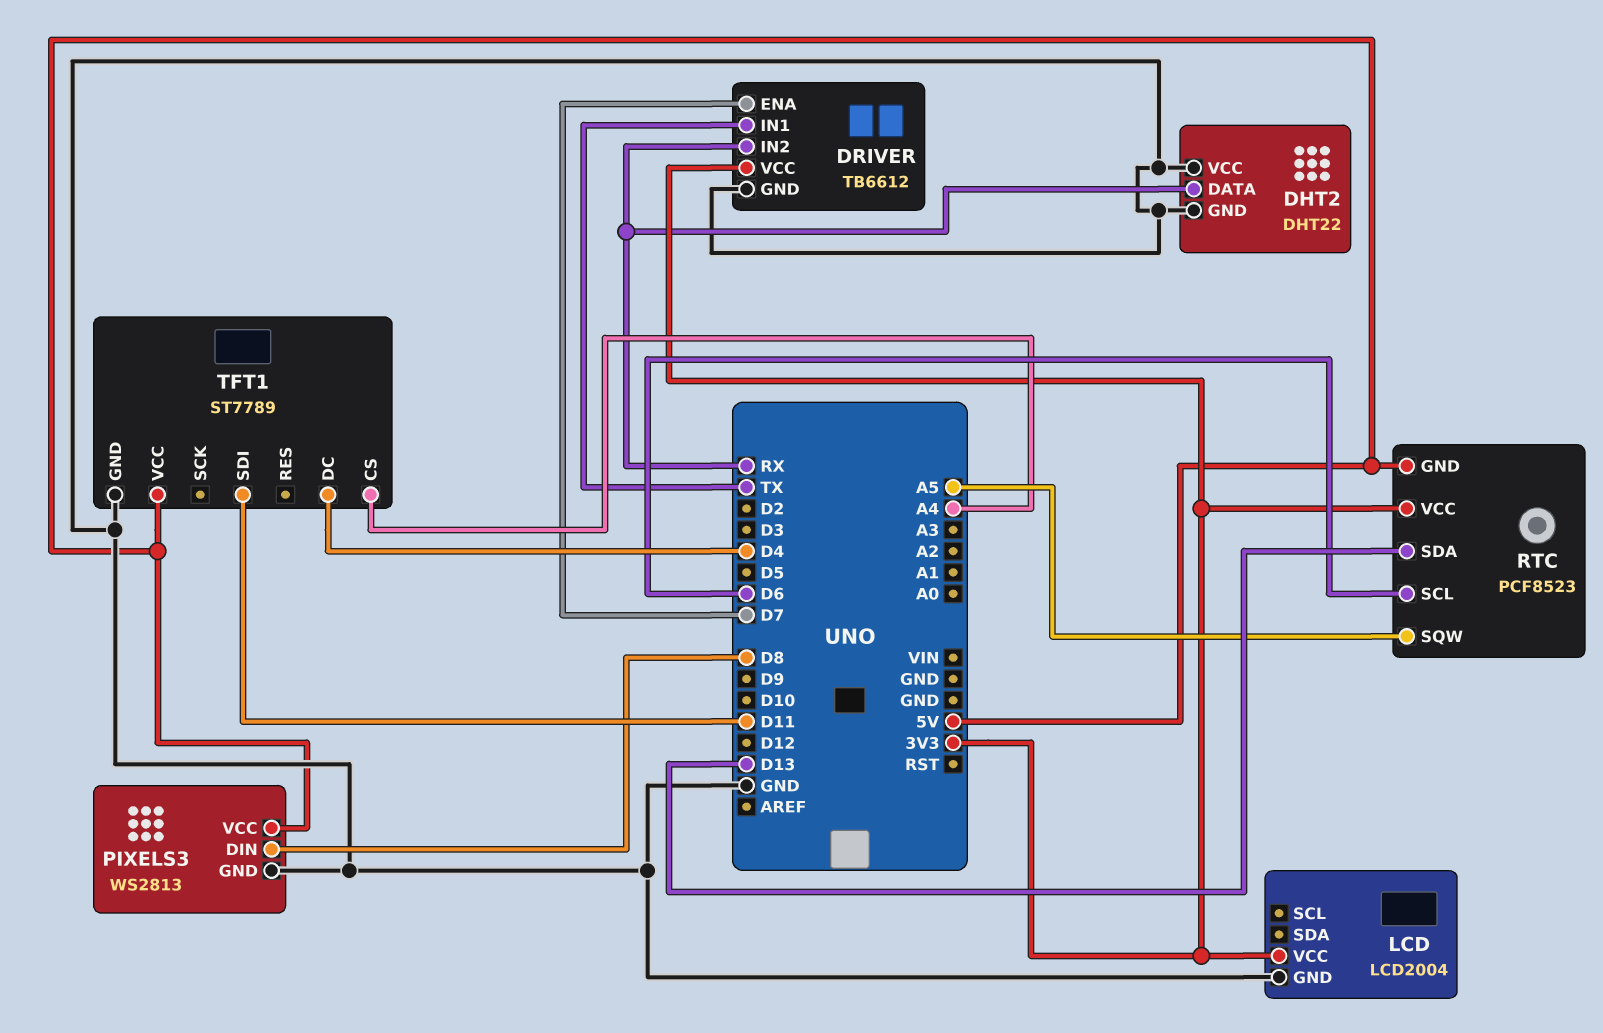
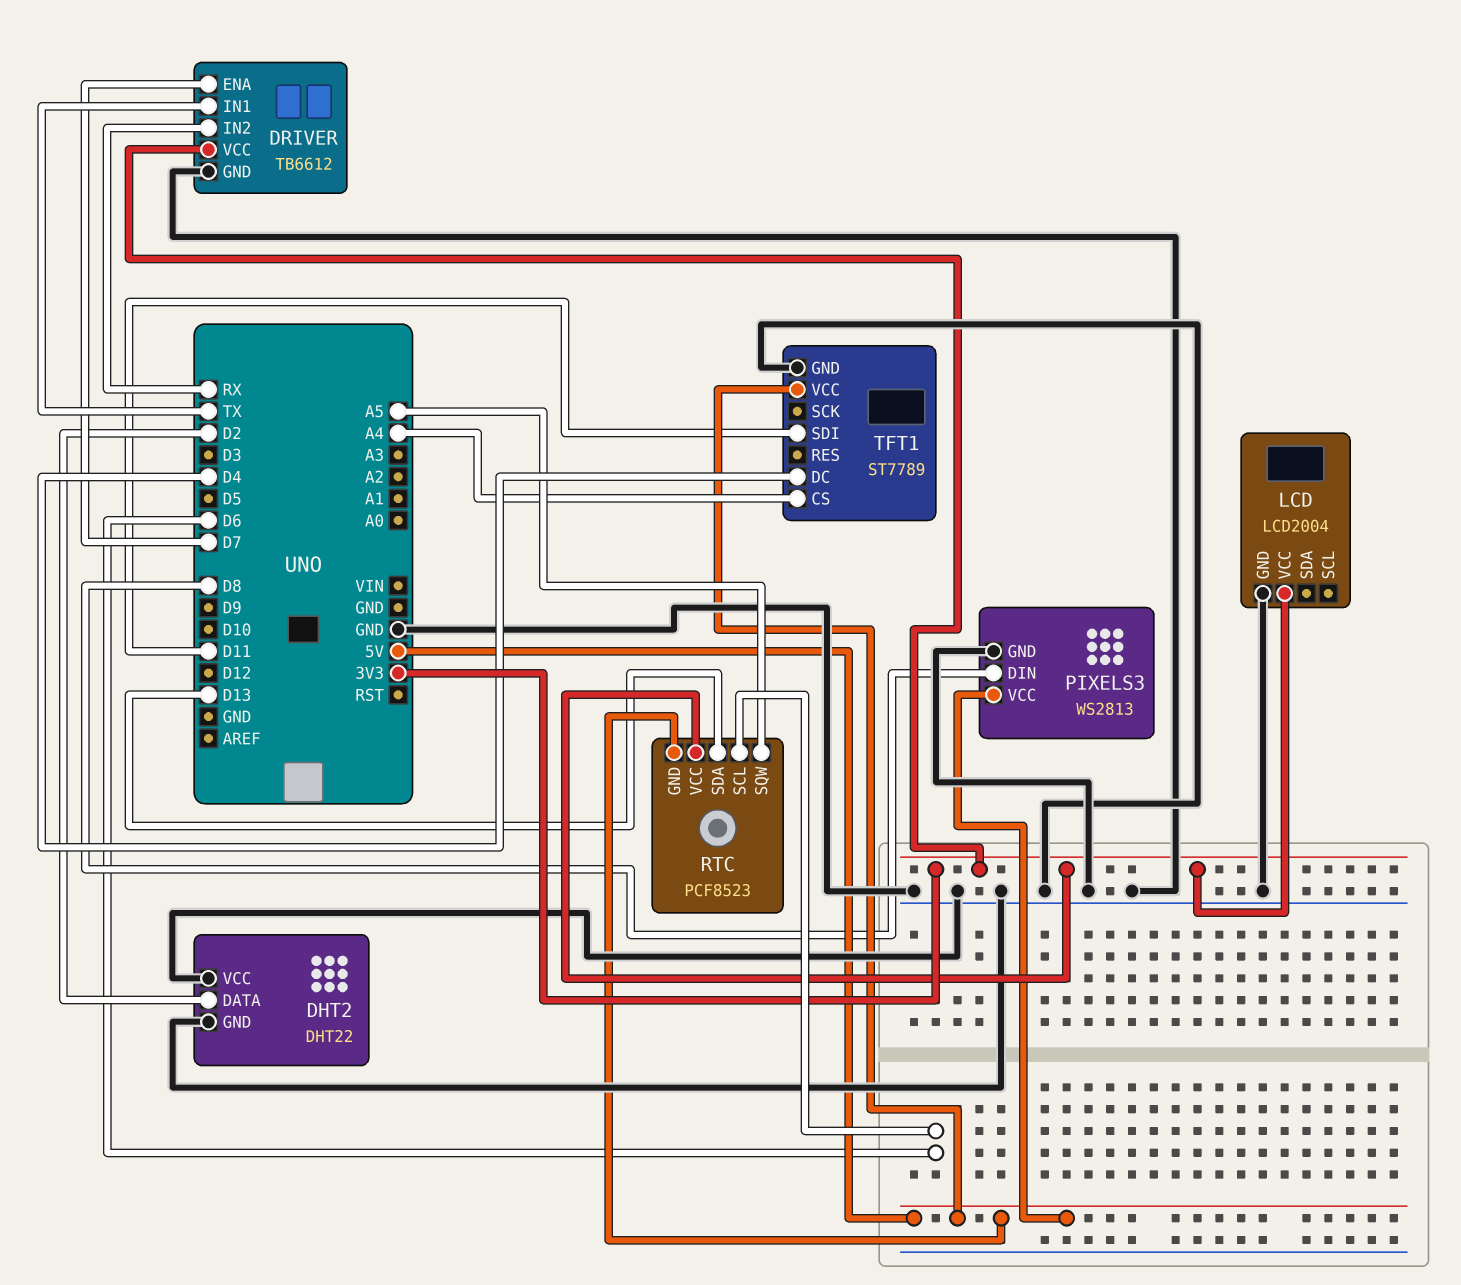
DHT2 pin DATA: RX -> D2

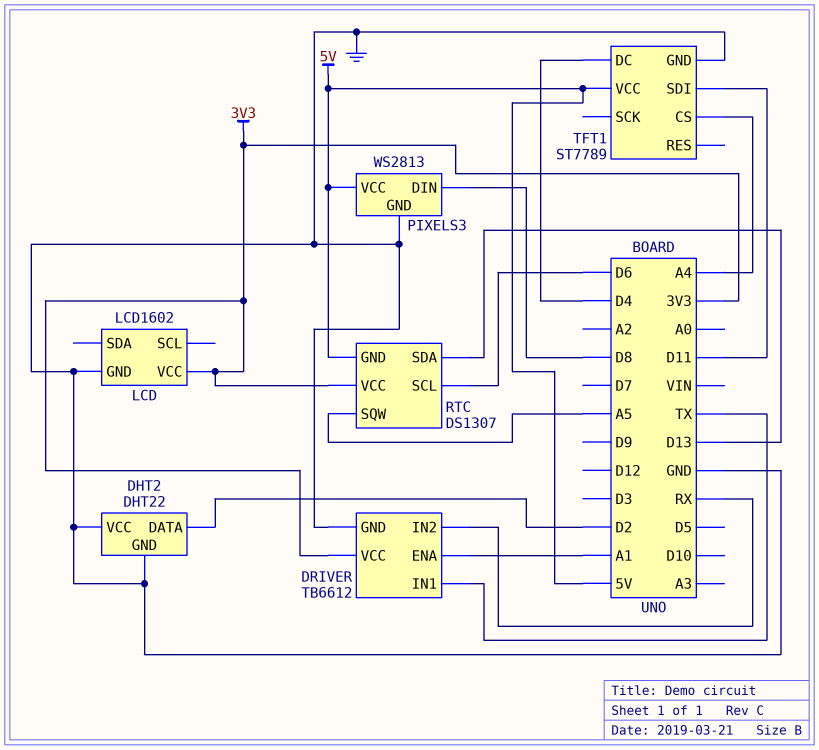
DRIVER pin ENA: D7 -> A1
LCD: LCD2004 -> LCD1602
RTC: PCF8523 -> DS1307

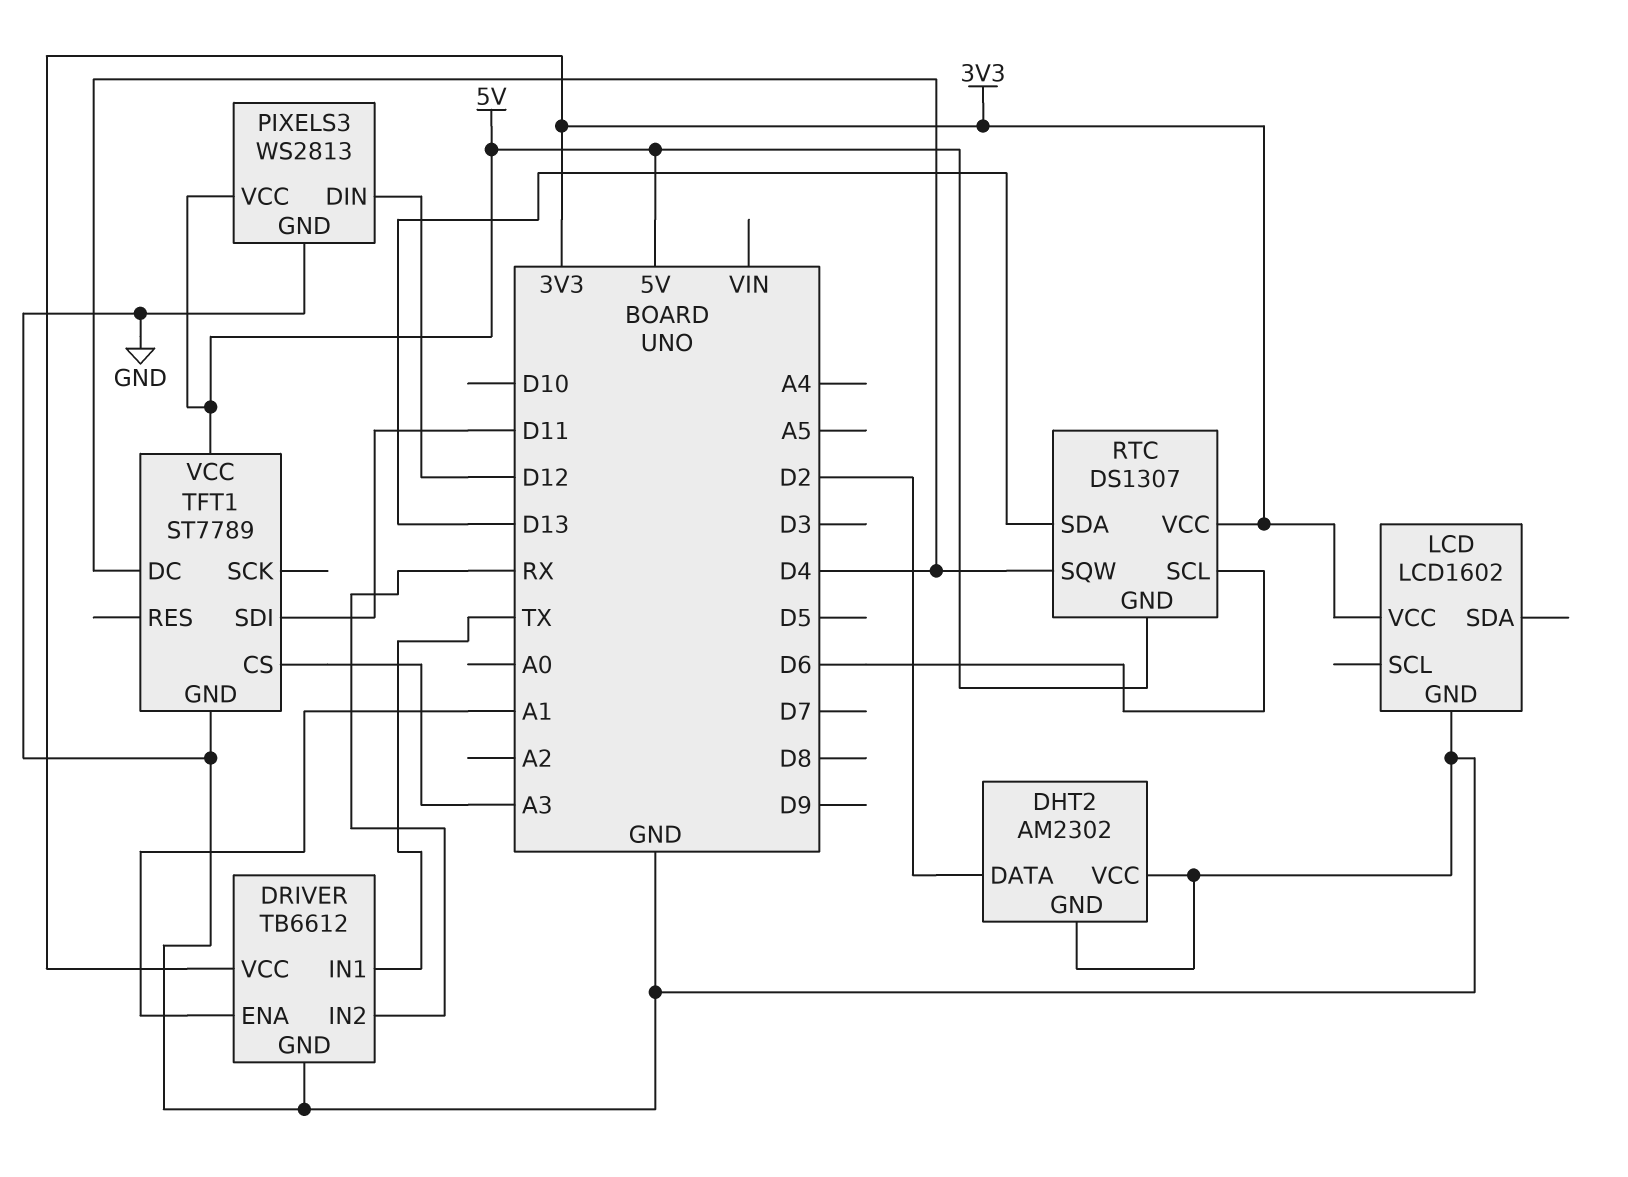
DHT2: DHT22 -> AM2302
PIXELS3 pin DIN: D8 -> D12
RTC pin SQW: A5 -> D4
TFT1 pin CS: A4 -> A3

